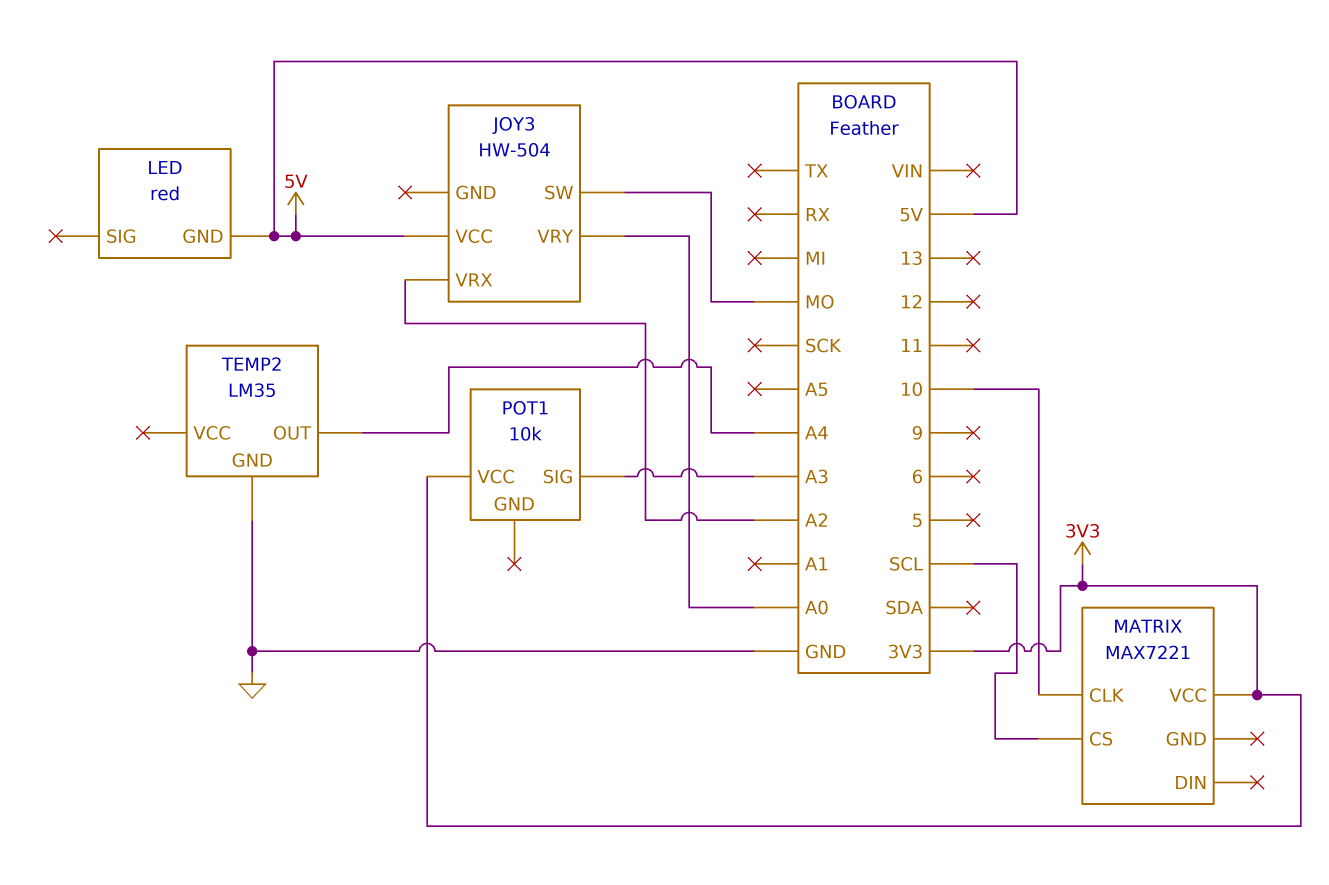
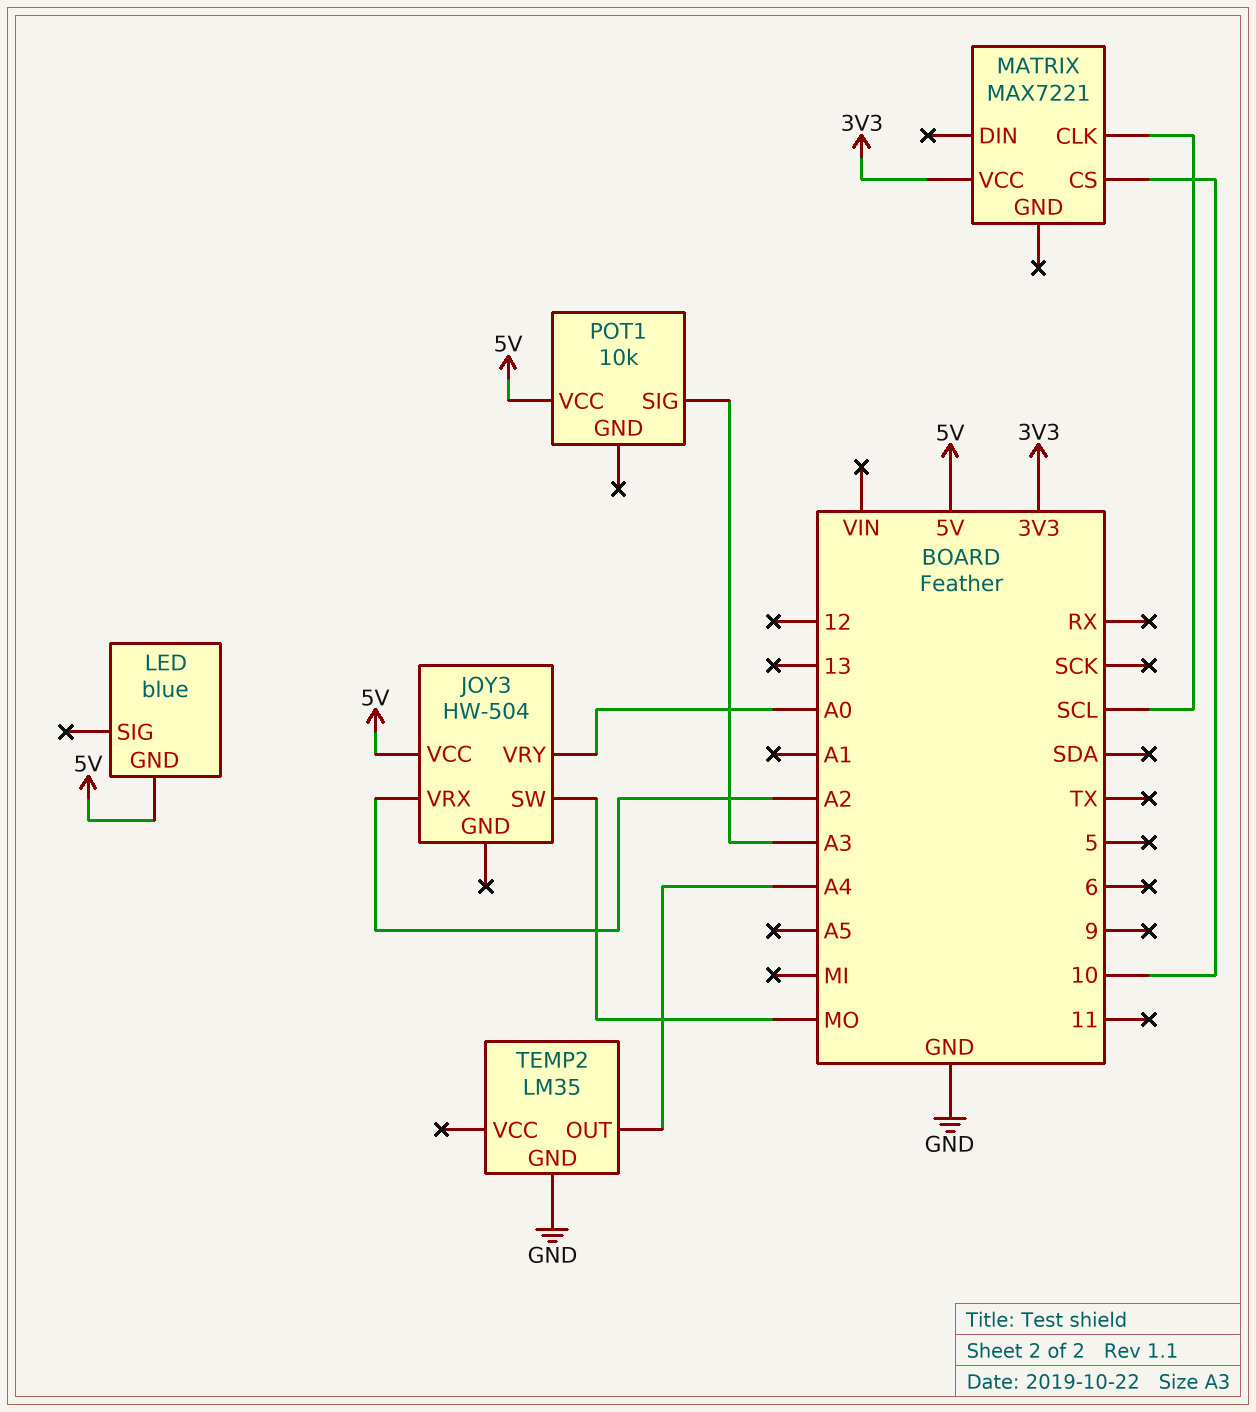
LED: red -> blue
MATRIX pin CLK: 10 -> SCL
MATRIX pin CS: SCL -> 10
POT1 pin VCC: 3V3 -> 5V

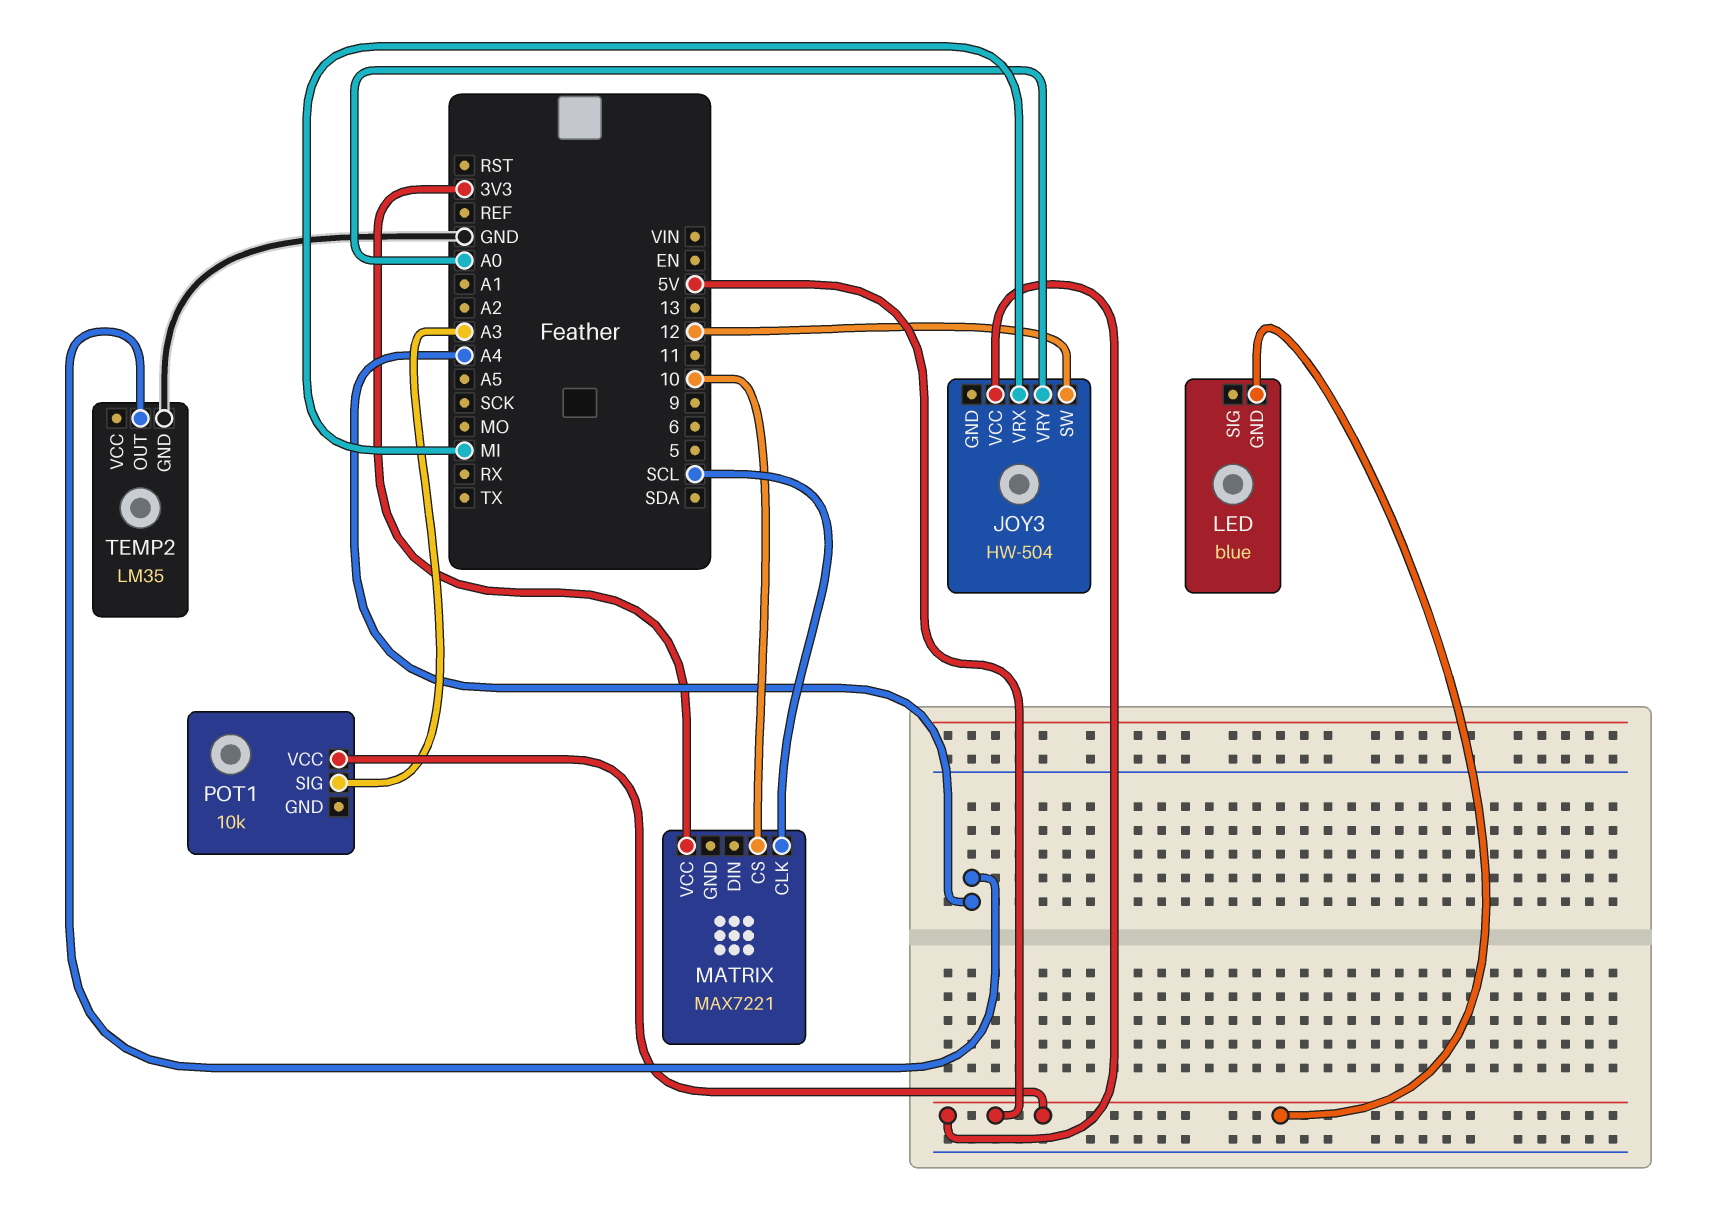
JOY3 pin SW: MO -> 12
JOY3 pin VRX: A2 -> MI

